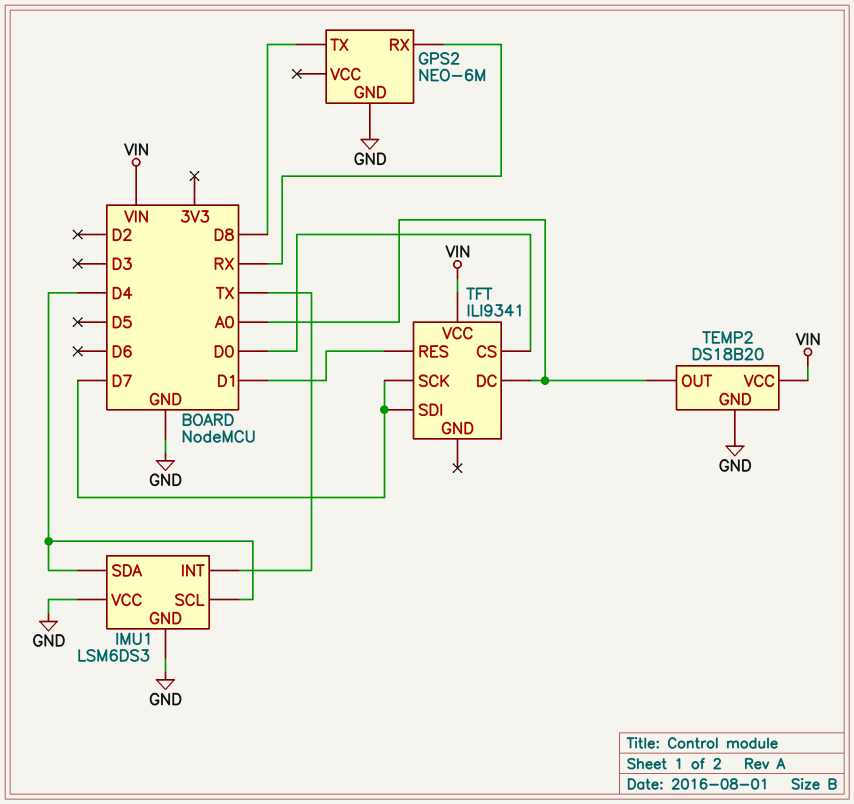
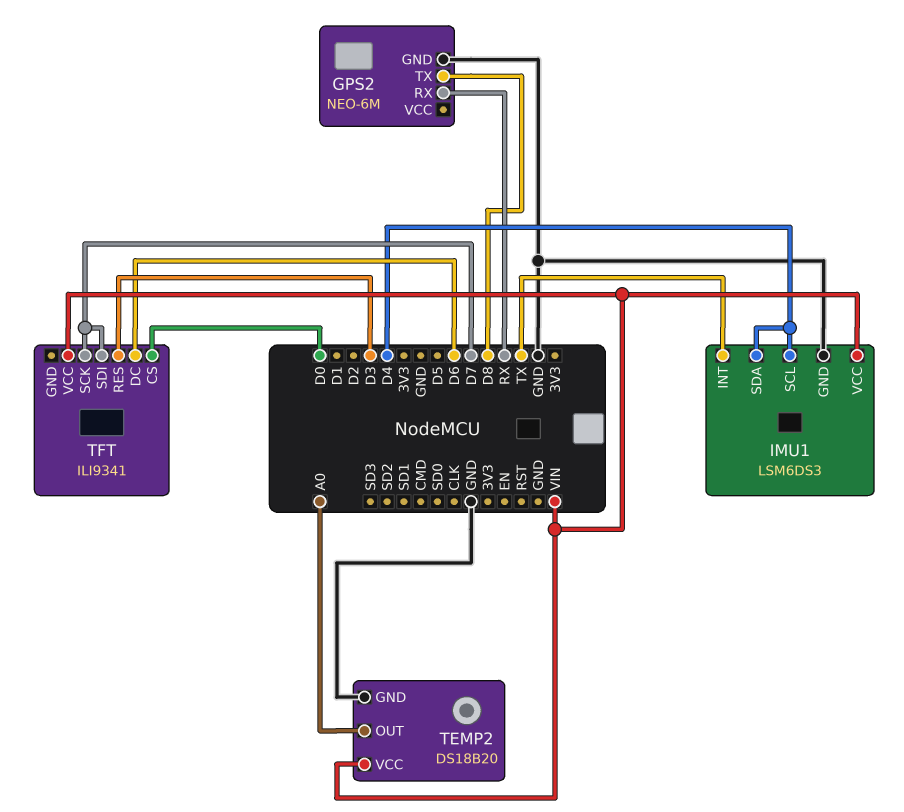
IMU1 pin VCC: GND -> VIN
TFT pin DC: A0 -> D6
TFT pin RES: D1 -> D3

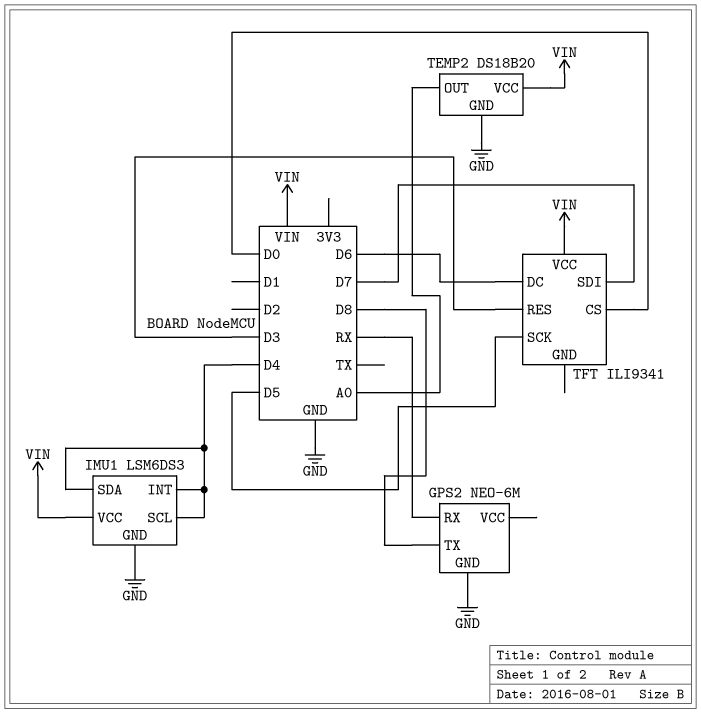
IMU1 pin INT: TX -> D4
TFT pin SCK: D7 -> D5

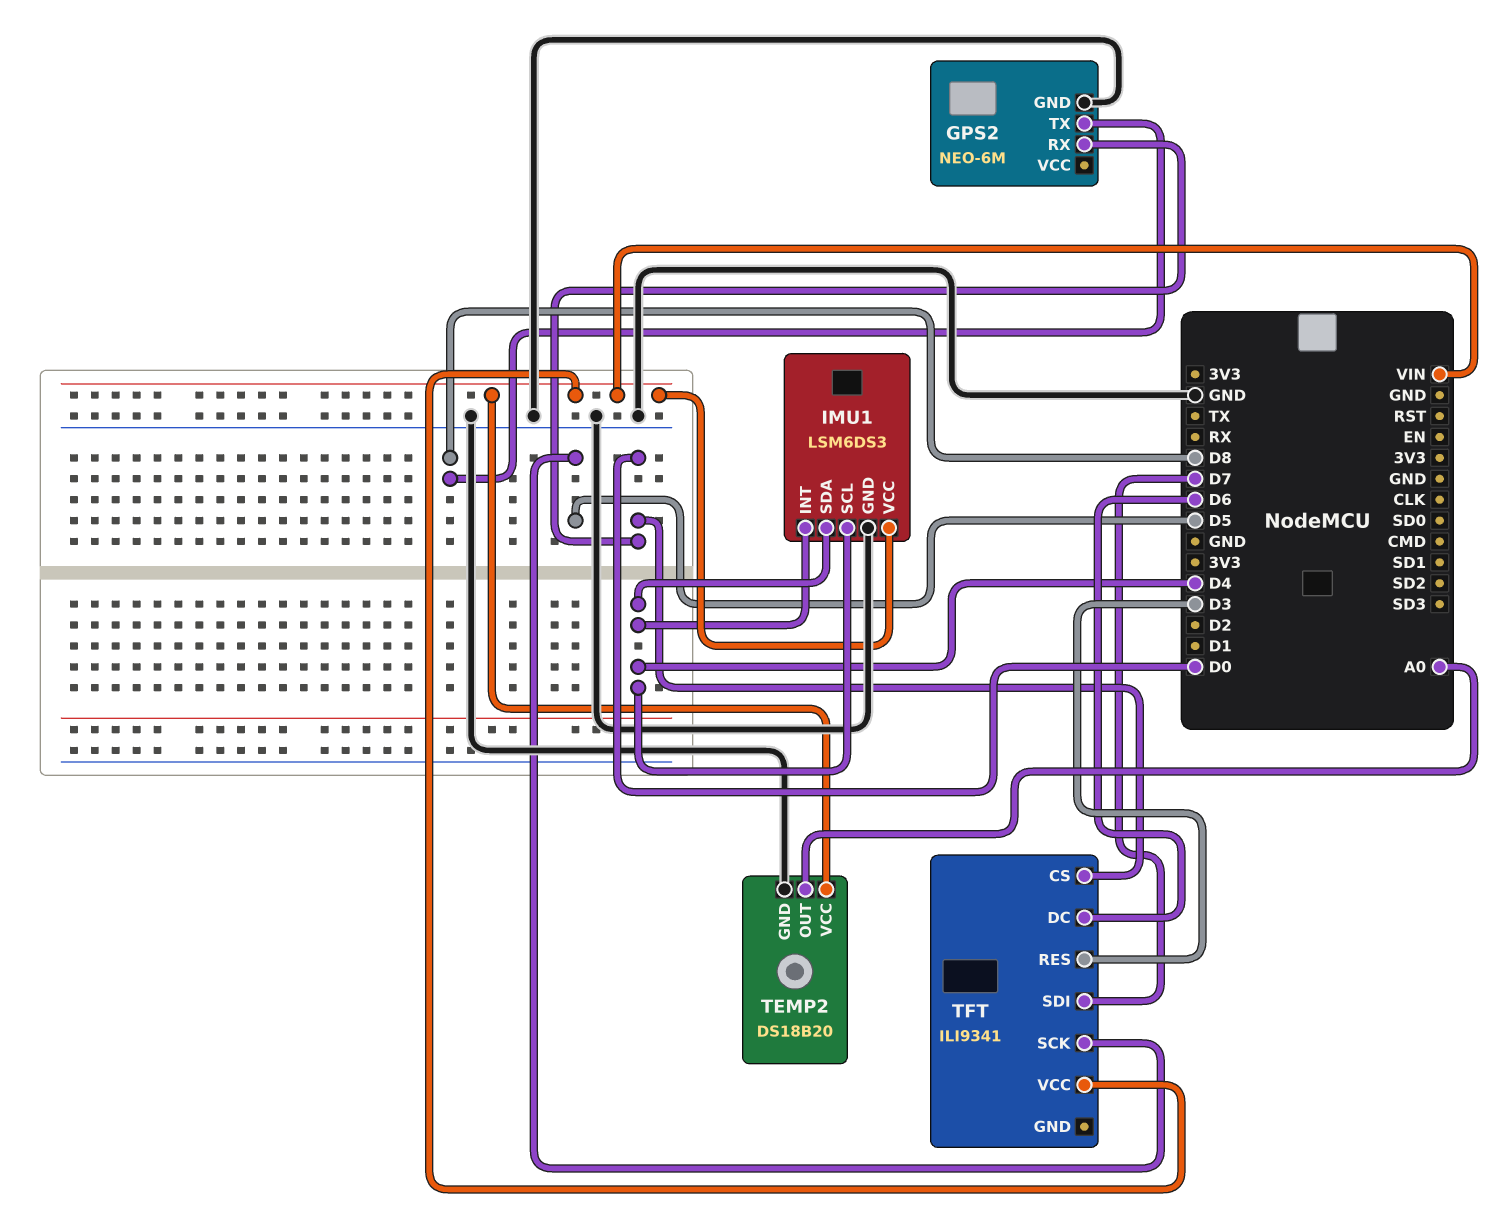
GPS2 pin RX: RX -> D0

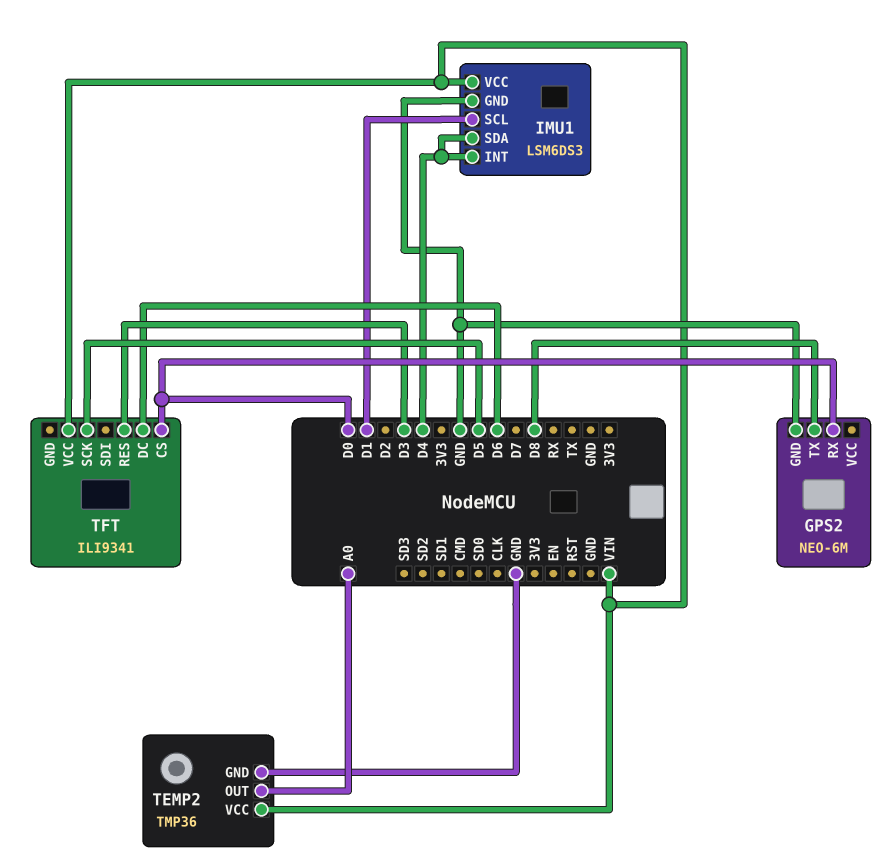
IMU1 pin SCL: D4 -> D1
TEMP2: DS18B20 -> TMP36
TFT pin SDI: D7 -> none

